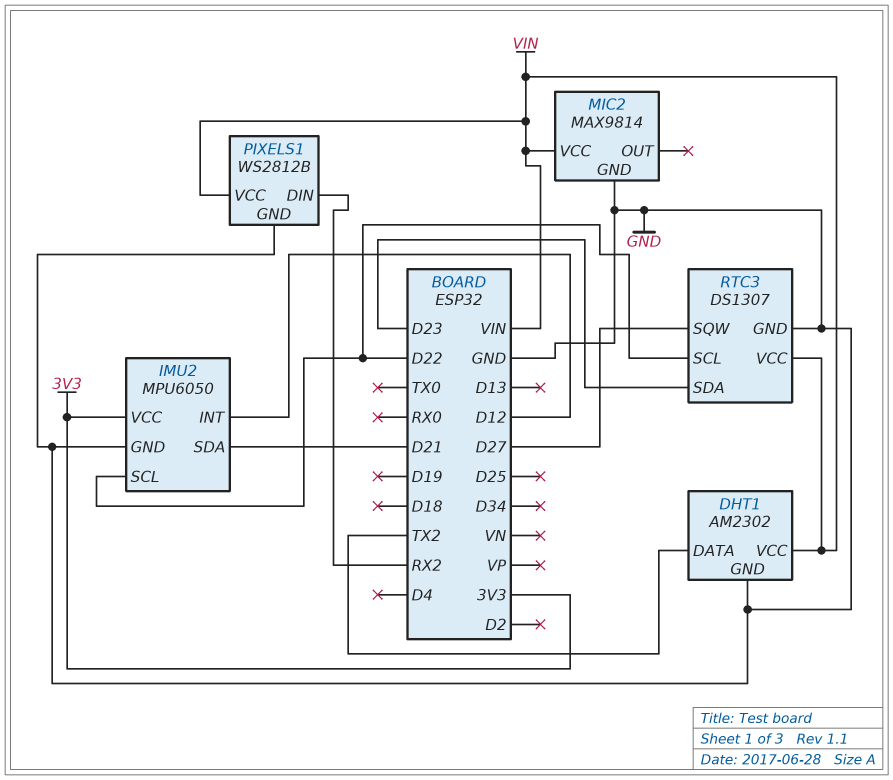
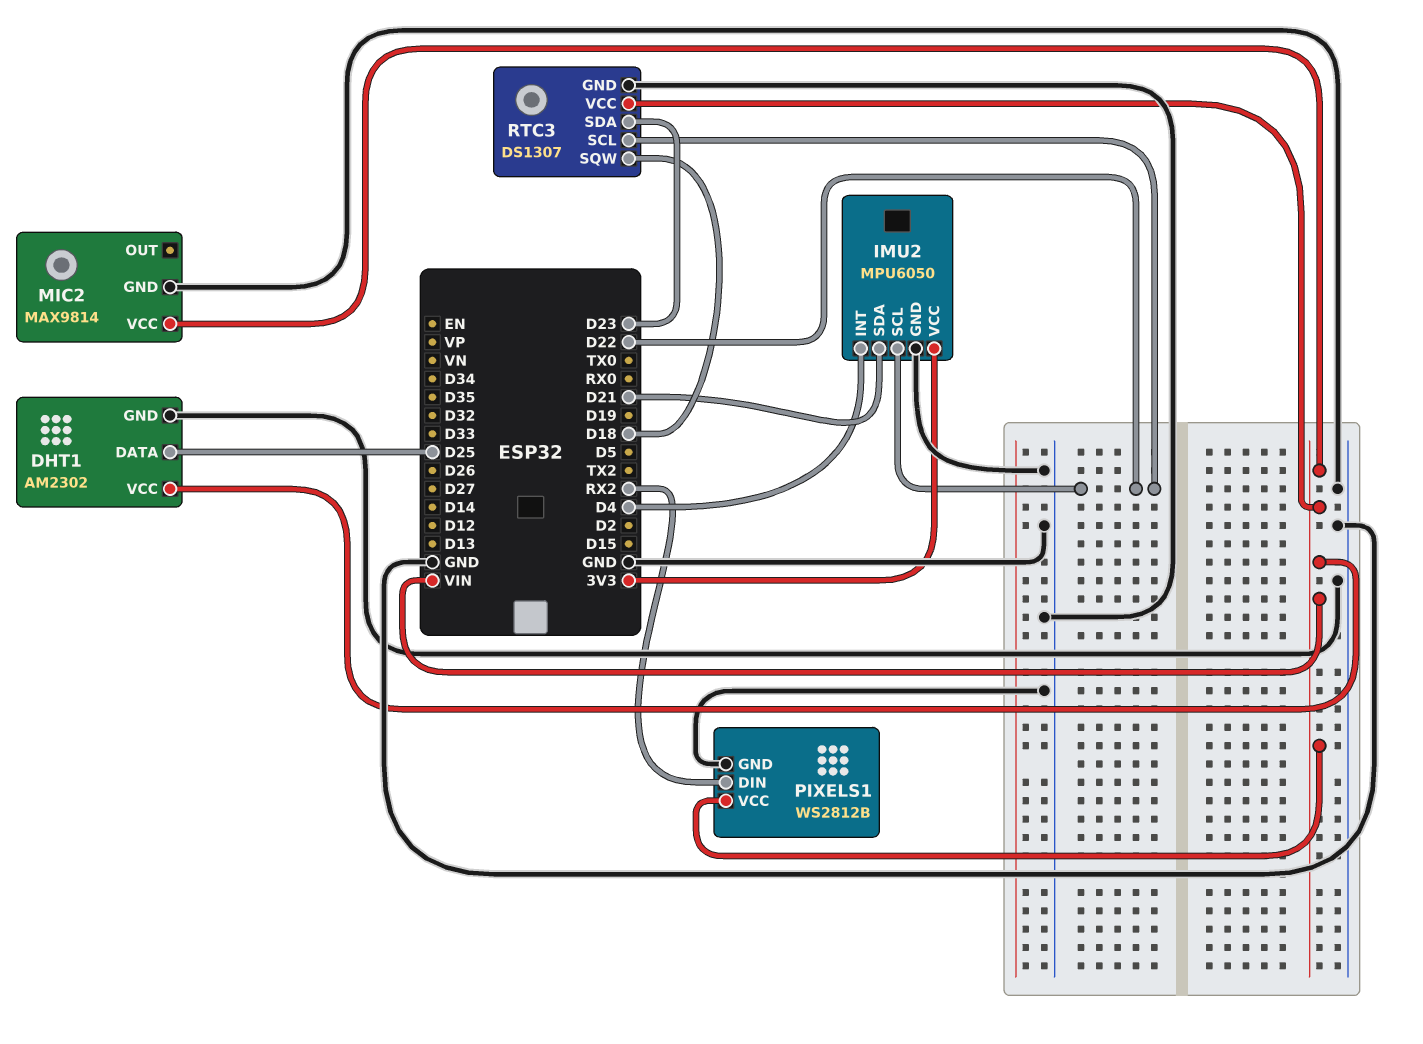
DHT1 pin DATA: TX2 -> D25
IMU2 pin INT: D12 -> D4
RTC3 pin SQW: D27 -> D18

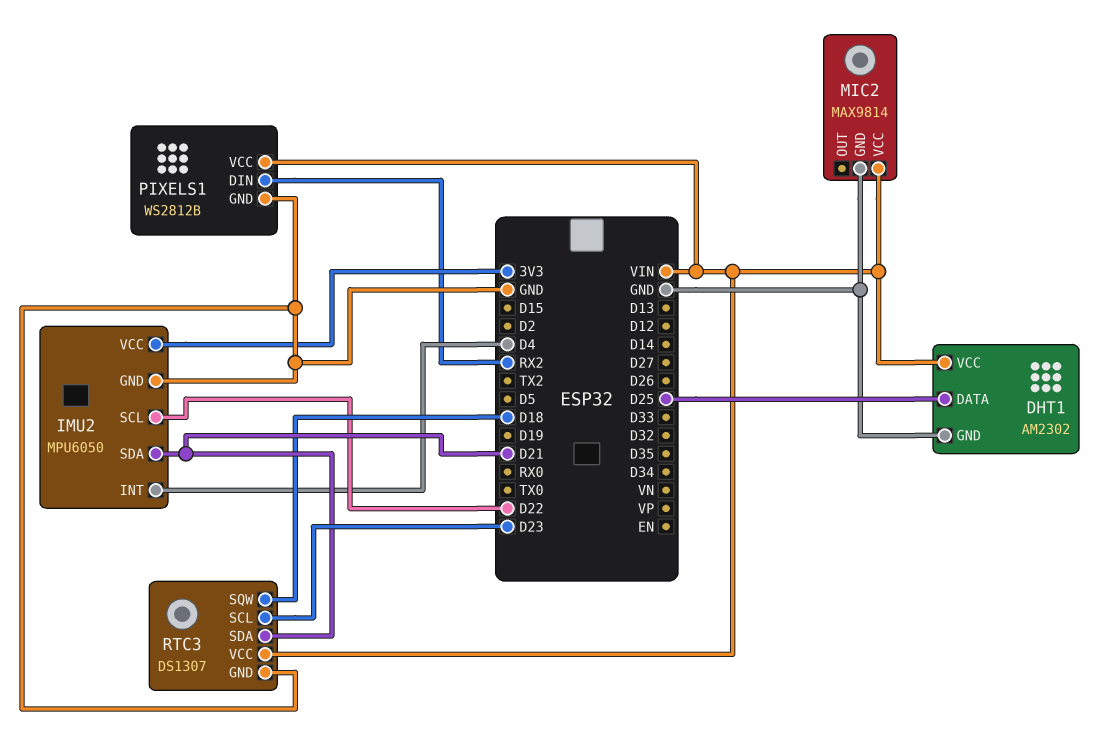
RTC3 pin SCL: D22 -> D23
RTC3 pin SDA: D23 -> D21

